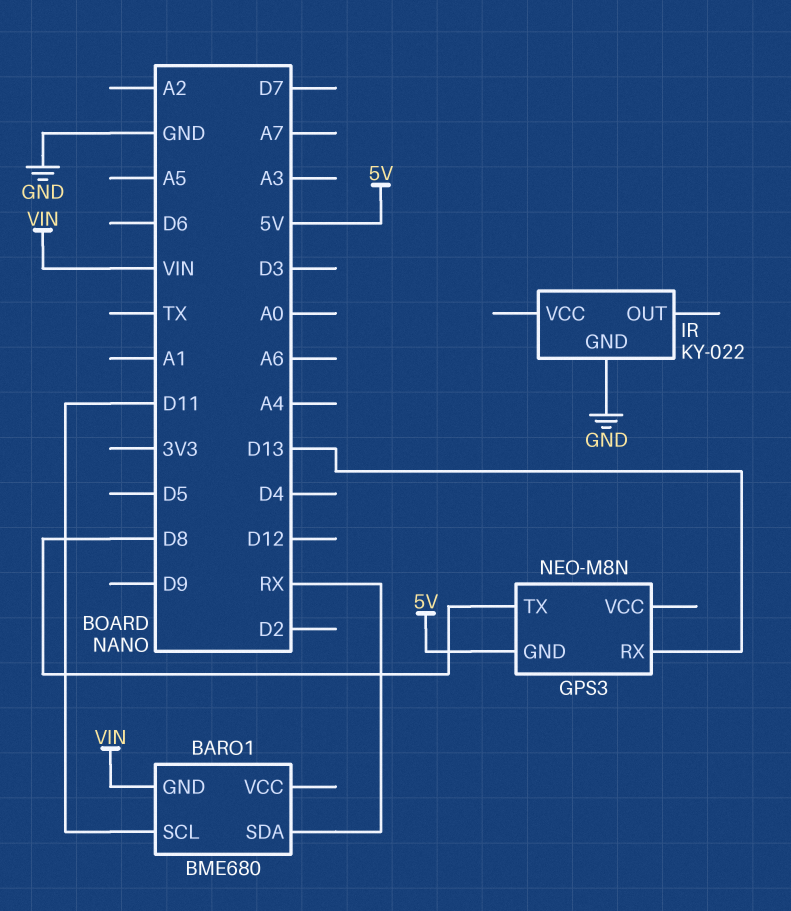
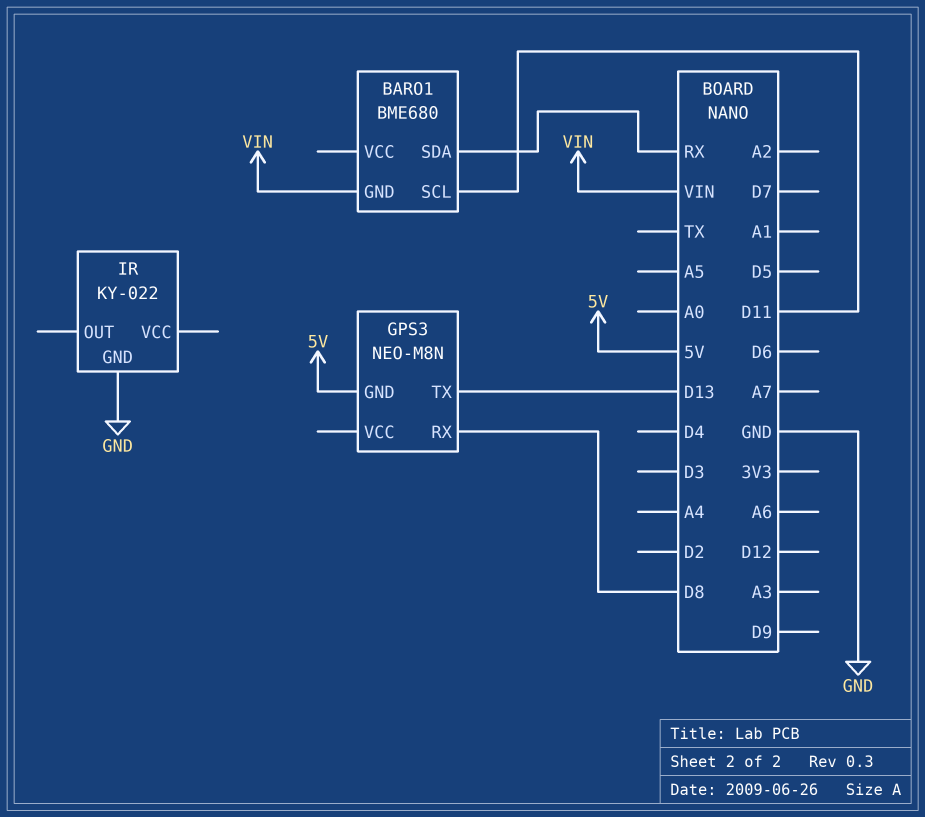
GPS3 pin RX: D13 -> D8
GPS3 pin TX: D8 -> D13

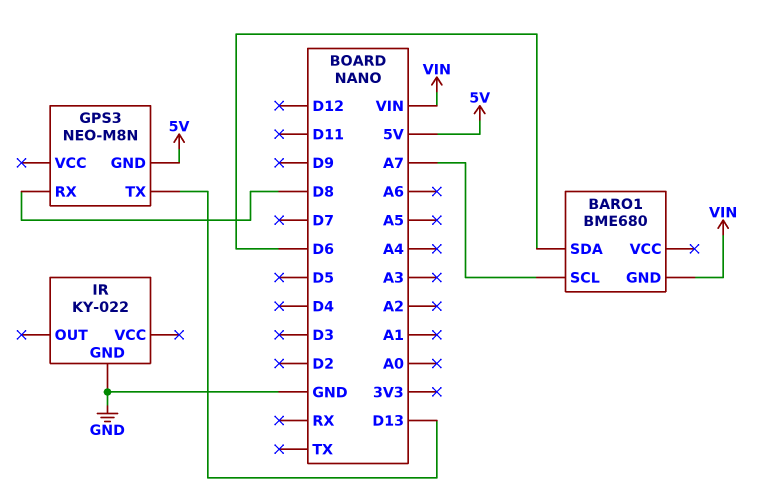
BARO1 pin SCL: D11 -> A7
BARO1 pin SDA: RX -> D6

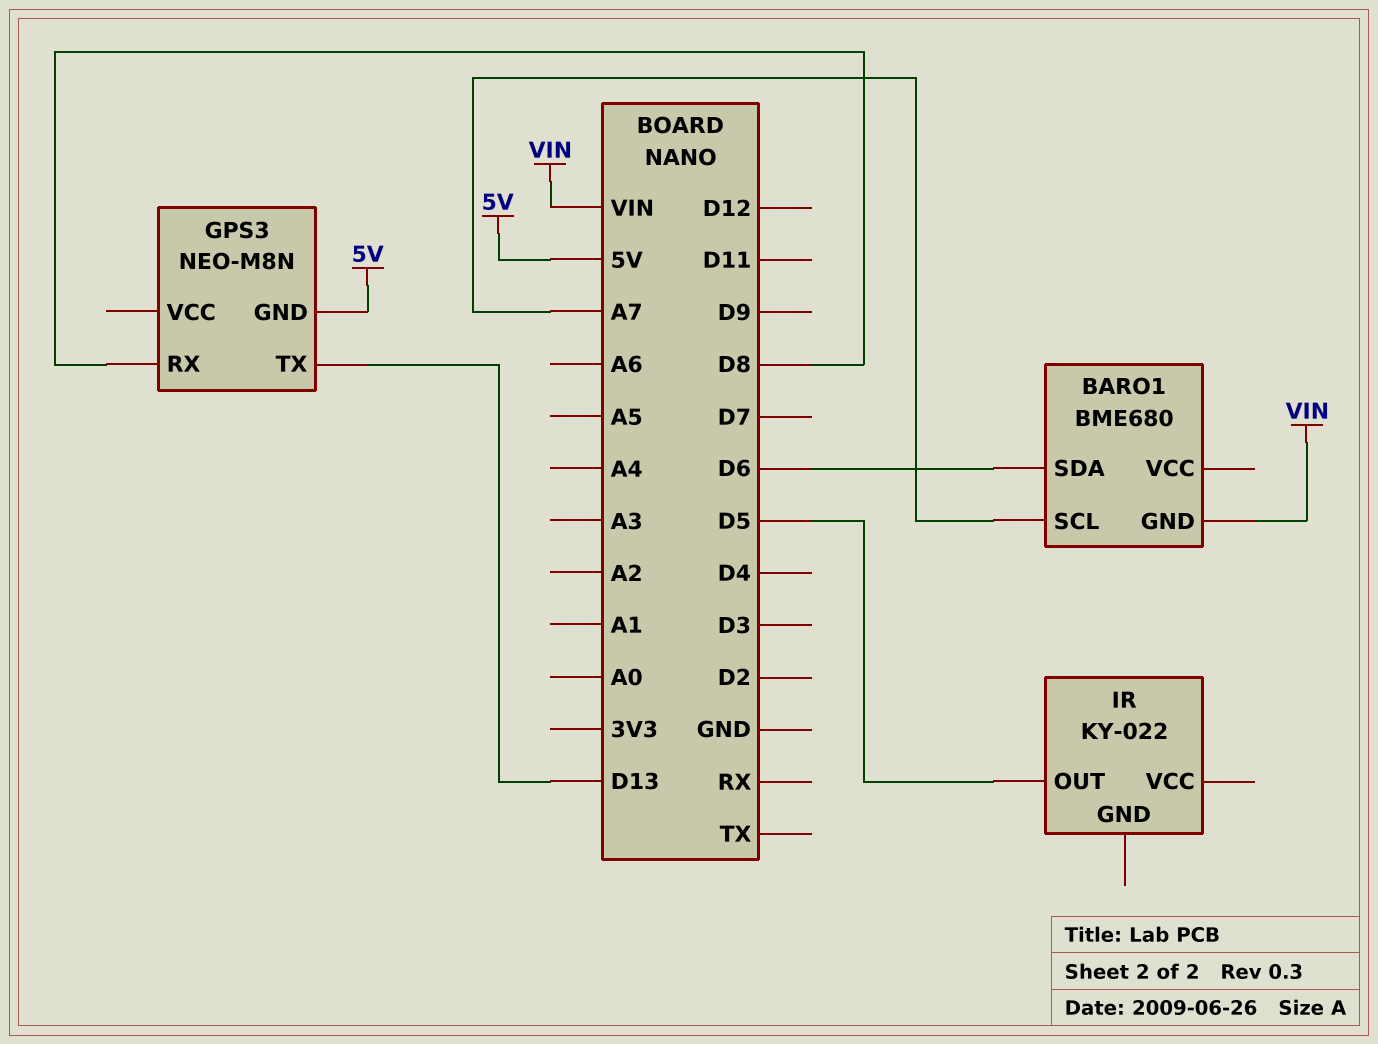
IR pin GND: GND -> none
IR pin OUT: none -> D5

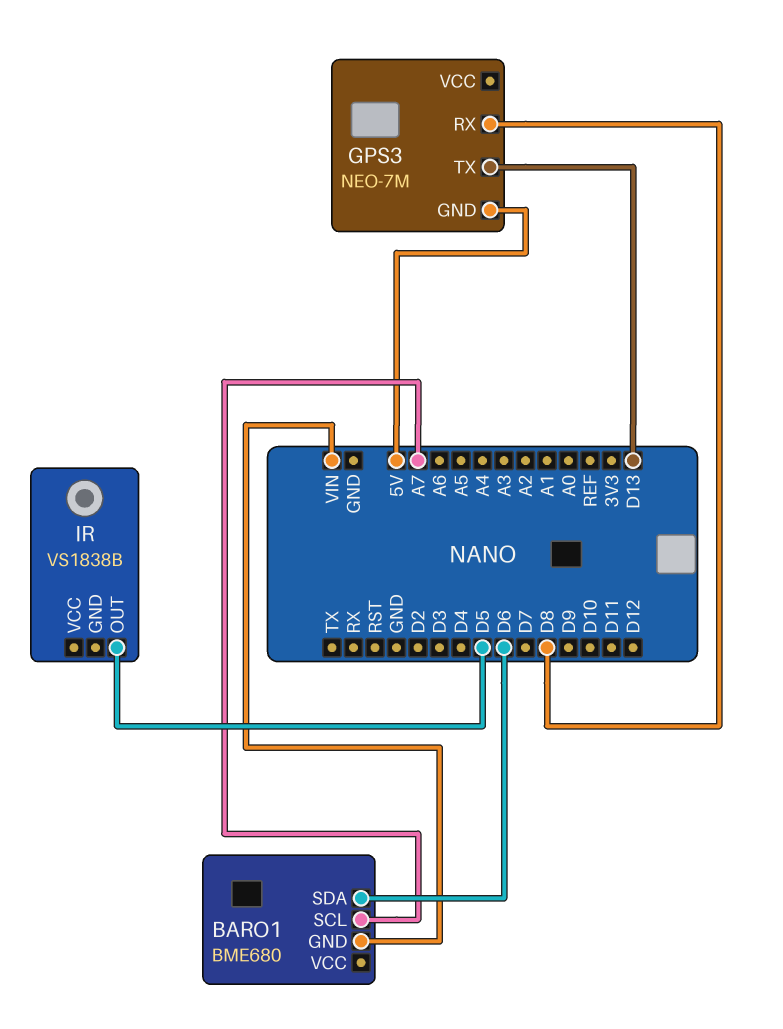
GPS3: NEO-M8N -> NEO-7M
IR: KY-022 -> VS1838B

